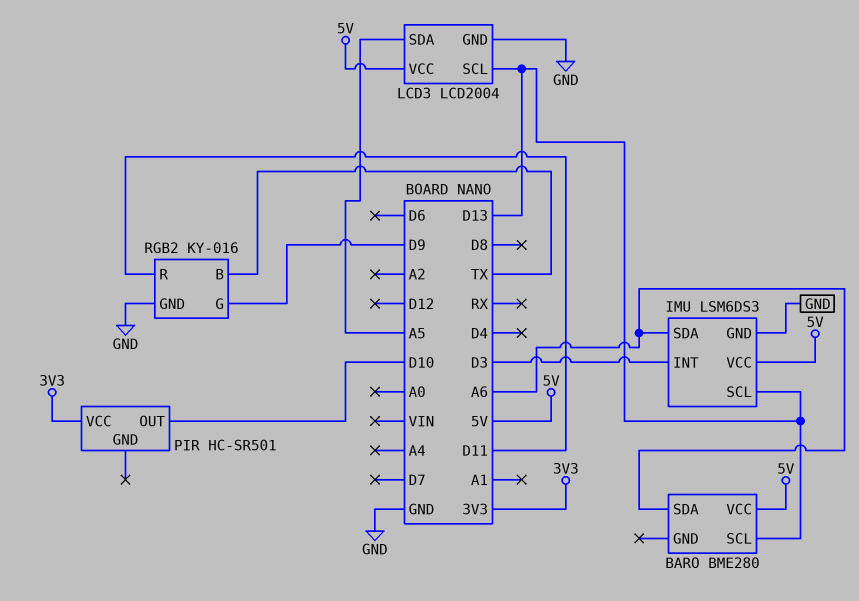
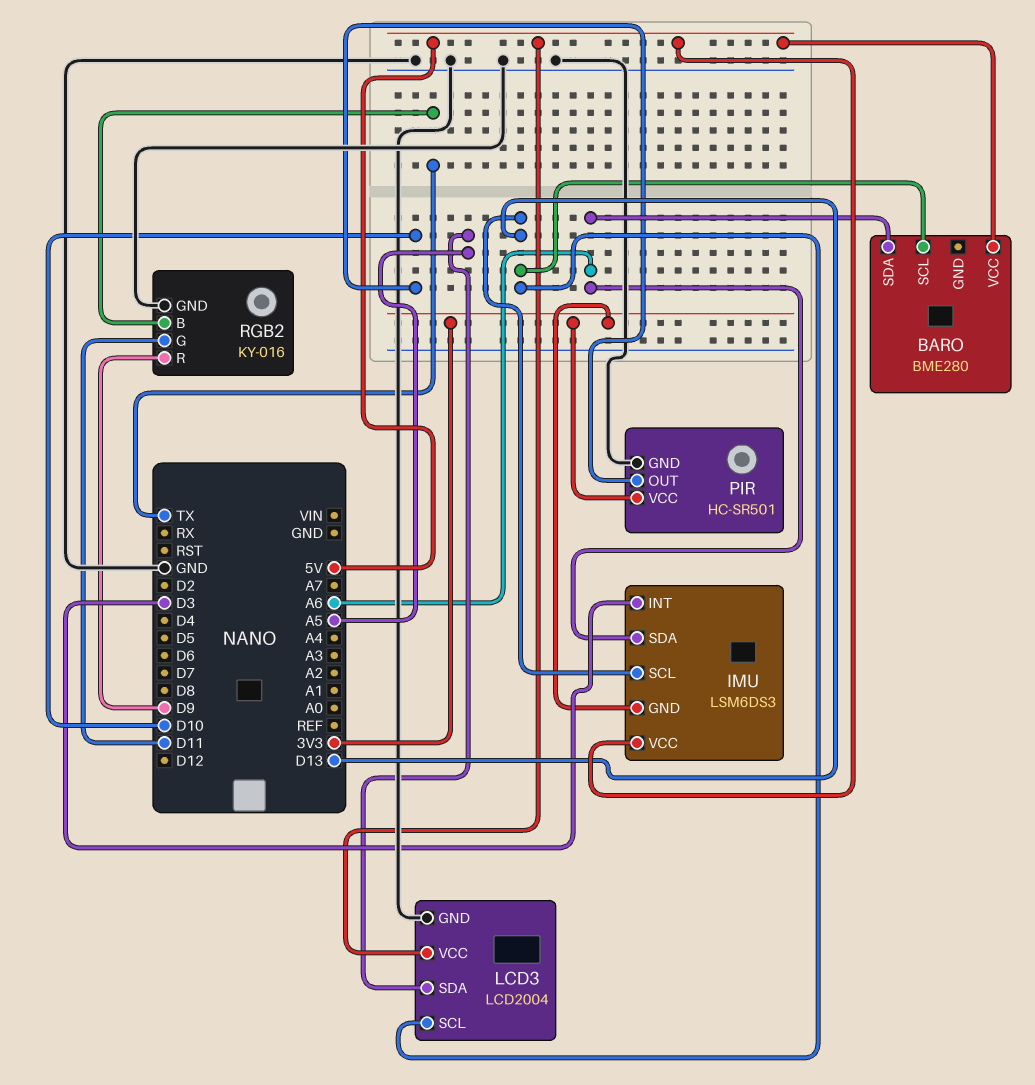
IMU pin GND: GND -> 3V3
PIR pin GND: none -> GND
RGB2 pin G: D9 -> D11
RGB2 pin R: D11 -> D9

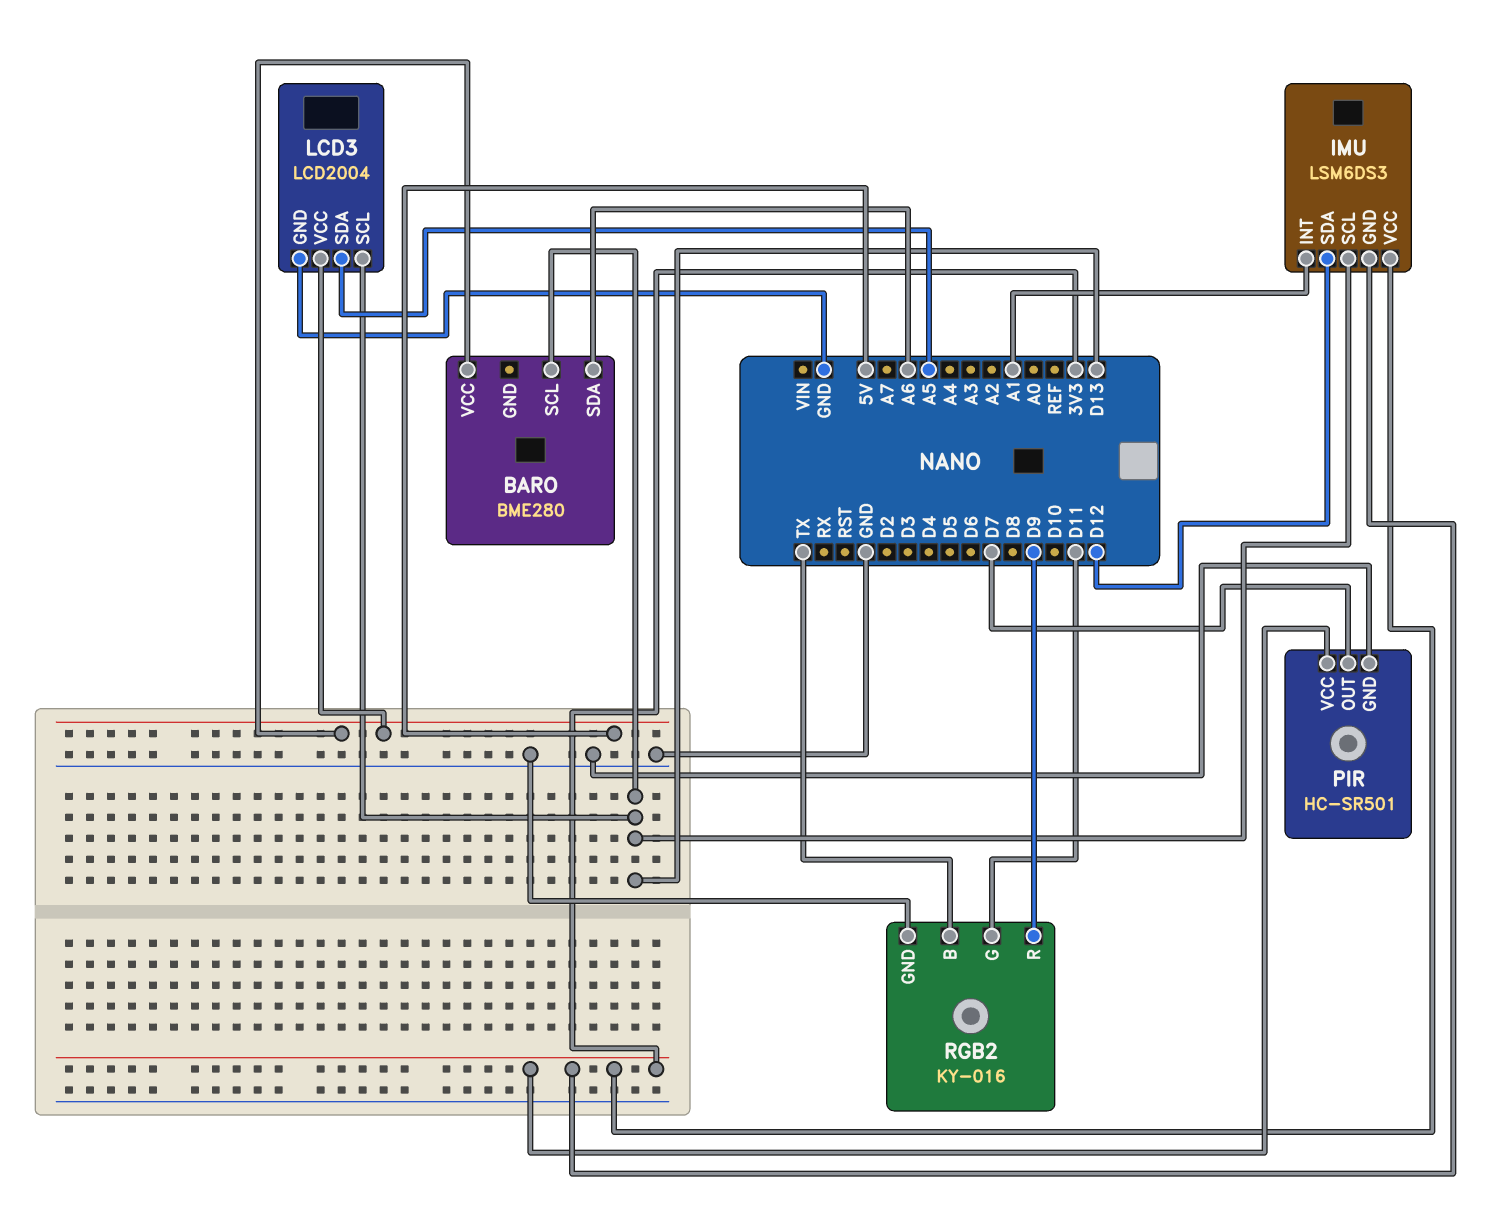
IMU pin INT: D3 -> A1
IMU pin SDA: A6 -> D12
IMU pin VCC: 5V -> 3V3
PIR pin OUT: D10 -> D7

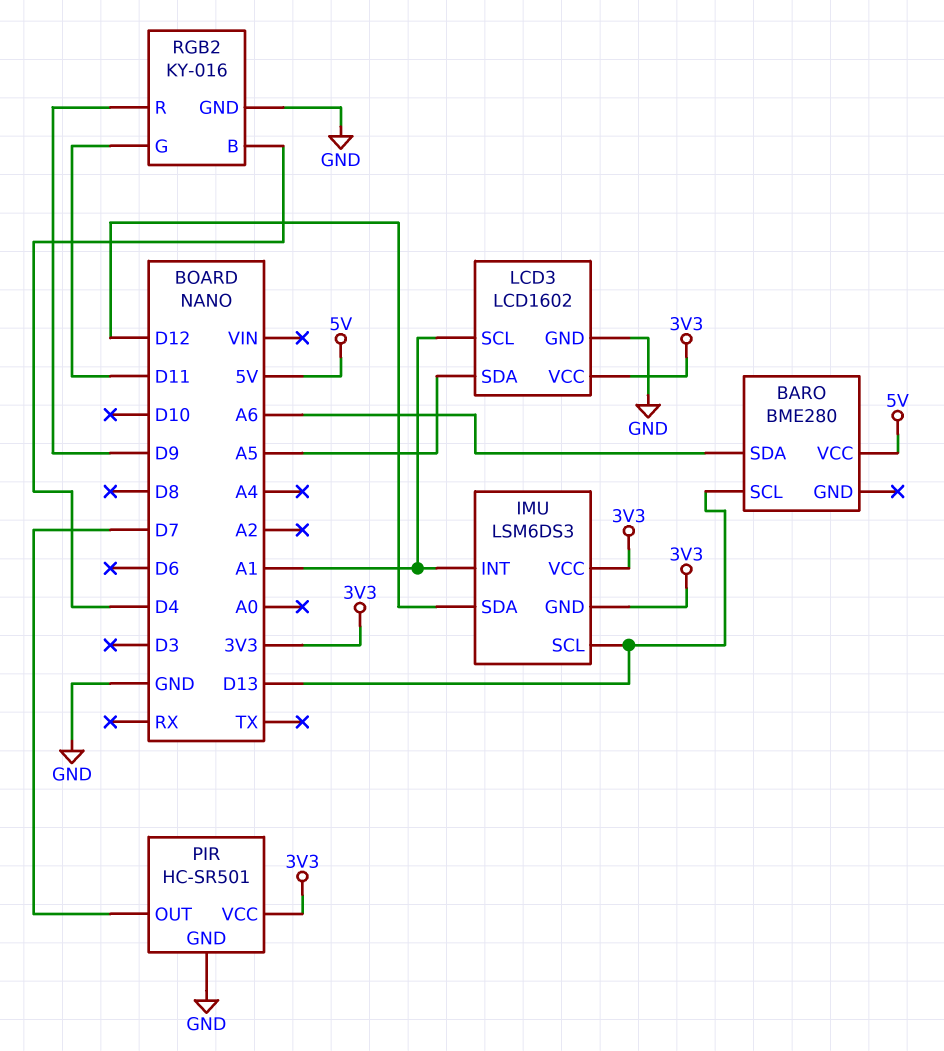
LCD3: LCD2004 -> LCD1602
LCD3 pin SCL: D13 -> A1
LCD3 pin VCC: 5V -> 3V3
RGB2 pin B: TX -> D4

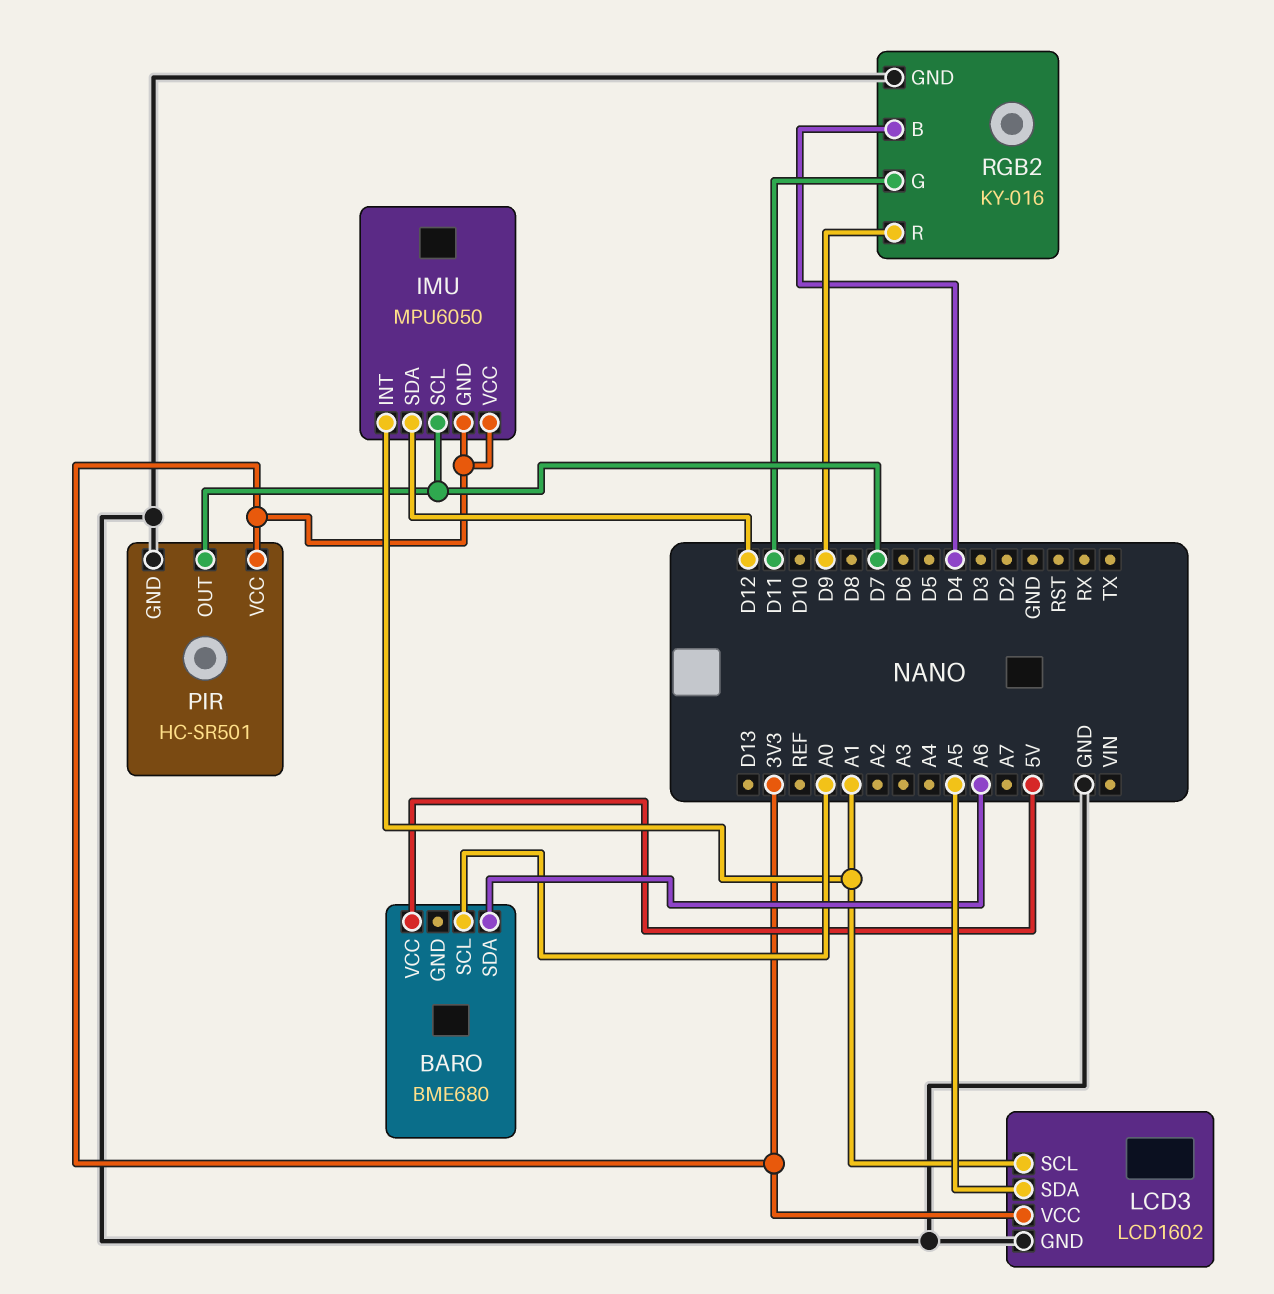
BARO: BME280 -> BME680
BARO pin SCL: D13 -> A0
IMU: LSM6DS3 -> MPU6050
IMU pin SCL: D13 -> D7

